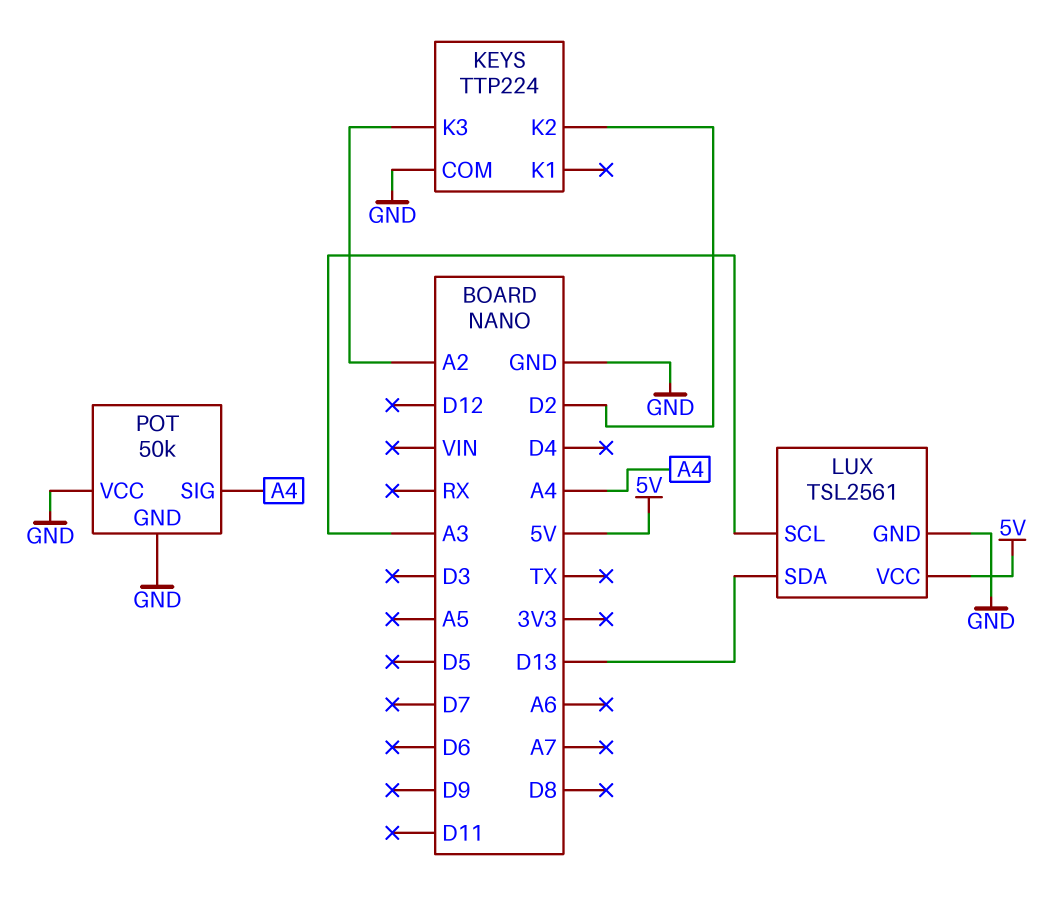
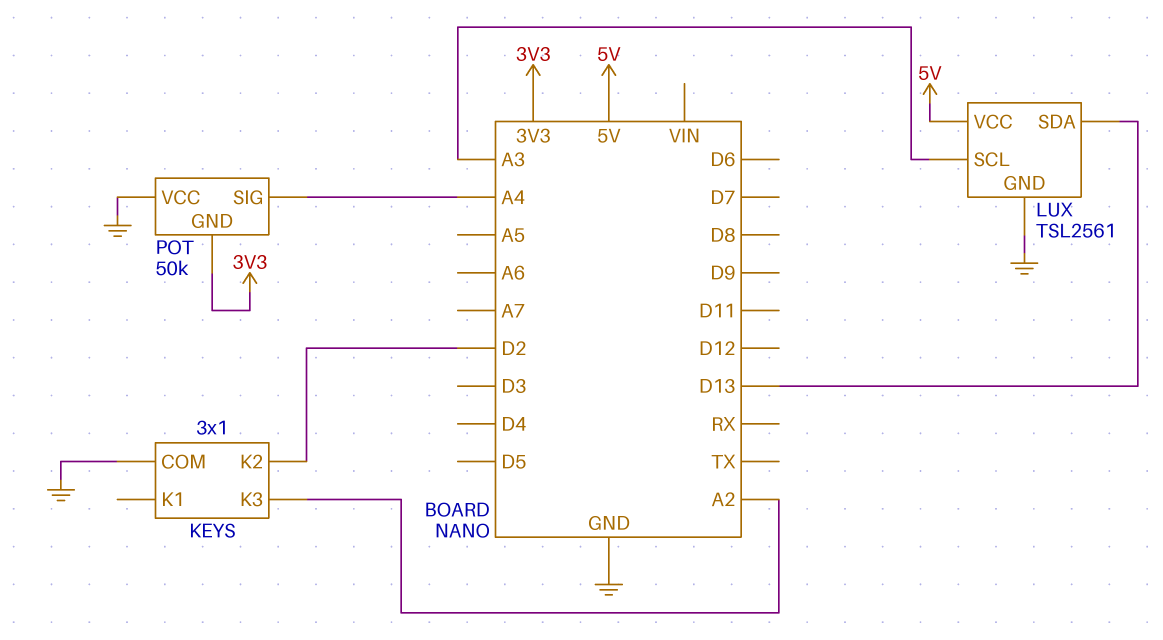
KEYS: TTP224 -> 3x1
POT pin GND: GND -> 3V3

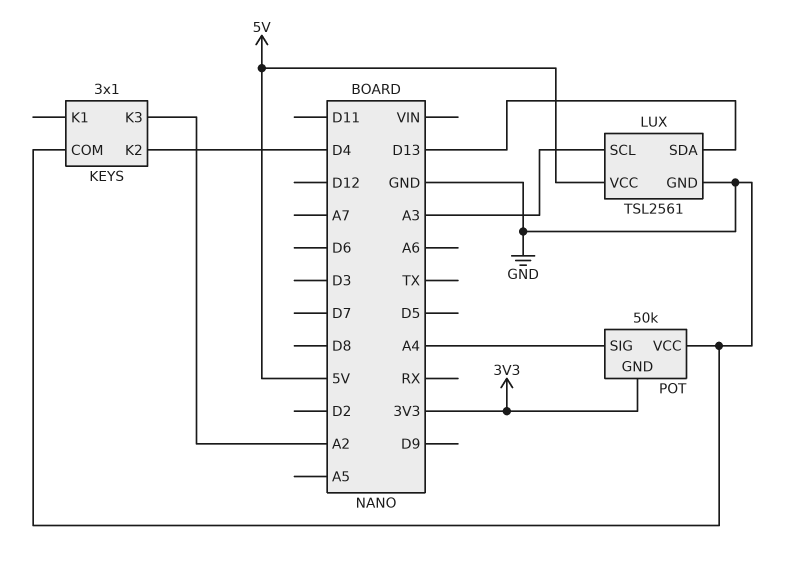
KEYS pin K2: D2 -> D4

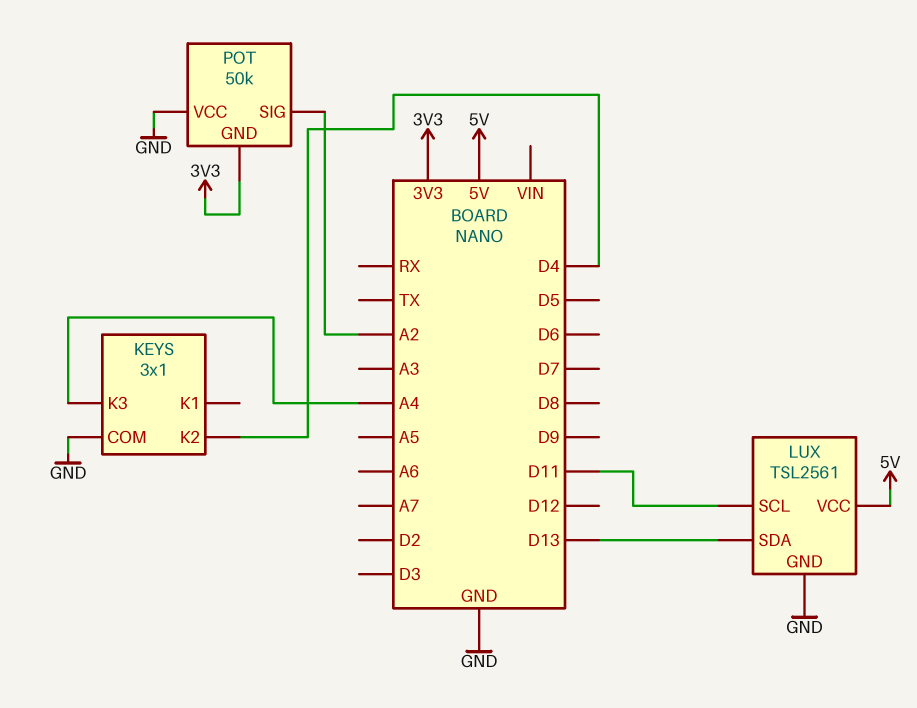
KEYS pin K3: A2 -> A4
LUX pin SCL: A3 -> D11
POT pin SIG: A4 -> A2

